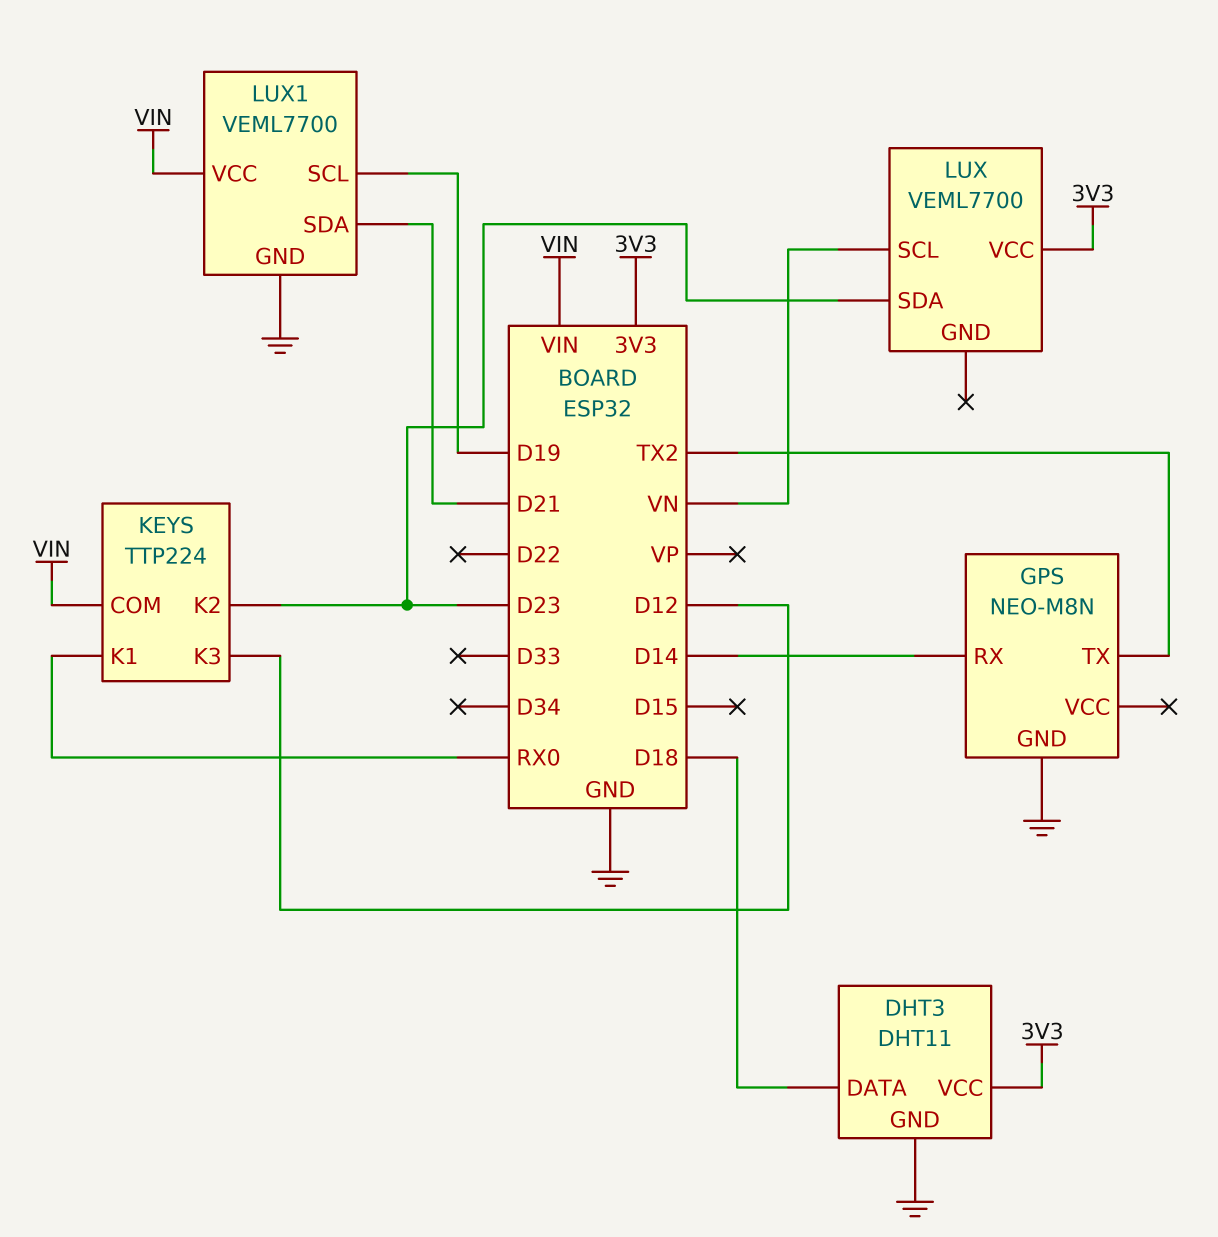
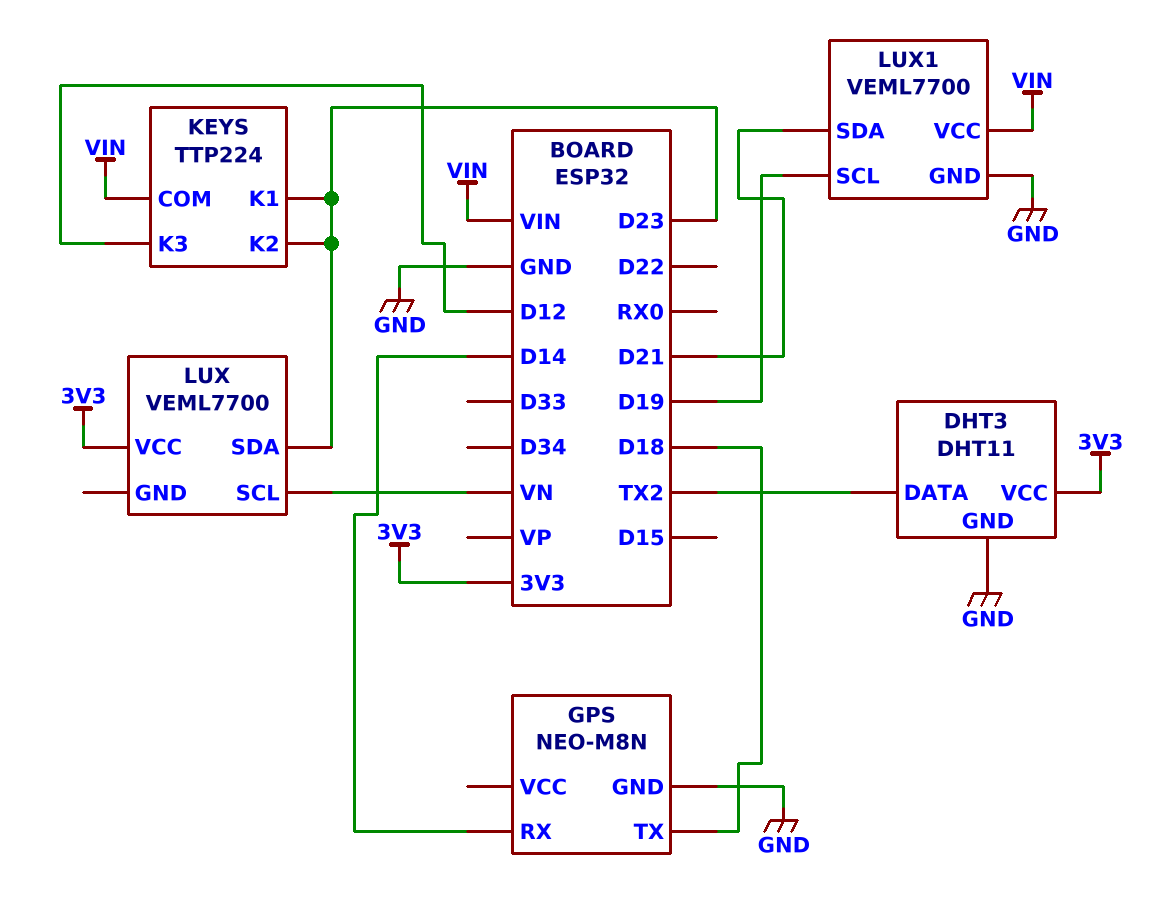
DHT3 pin DATA: D18 -> TX2
GPS pin TX: TX2 -> D18
KEYS pin K1: RX0 -> D23

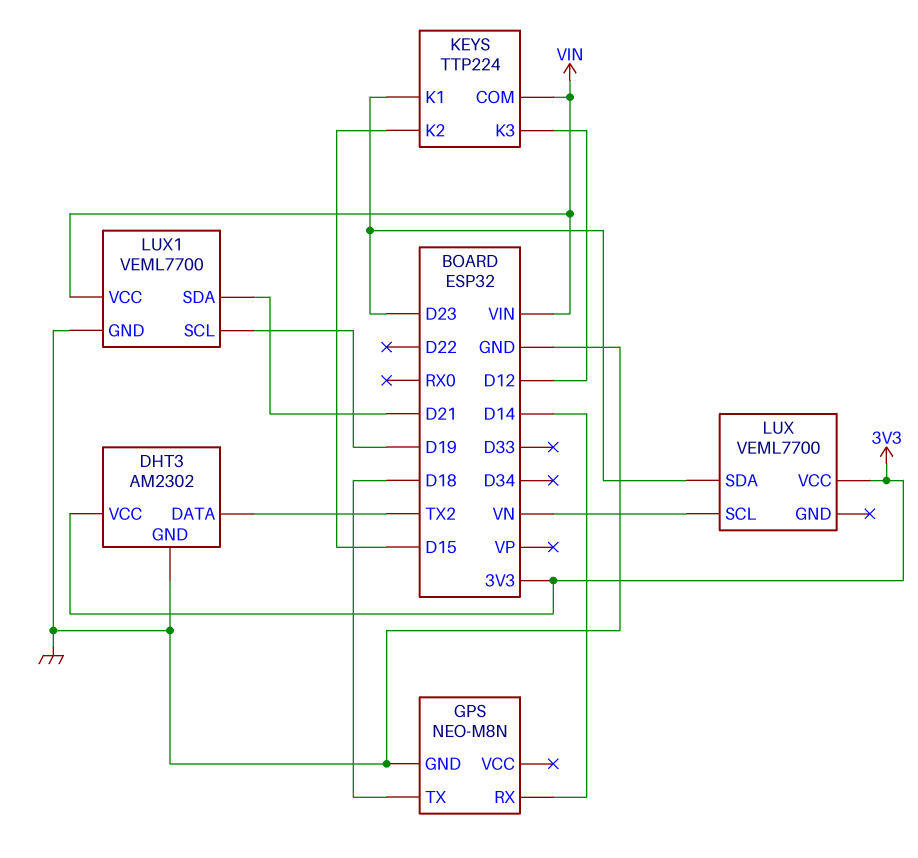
DHT3: DHT11 -> AM2302
KEYS pin K2: D23 -> D15

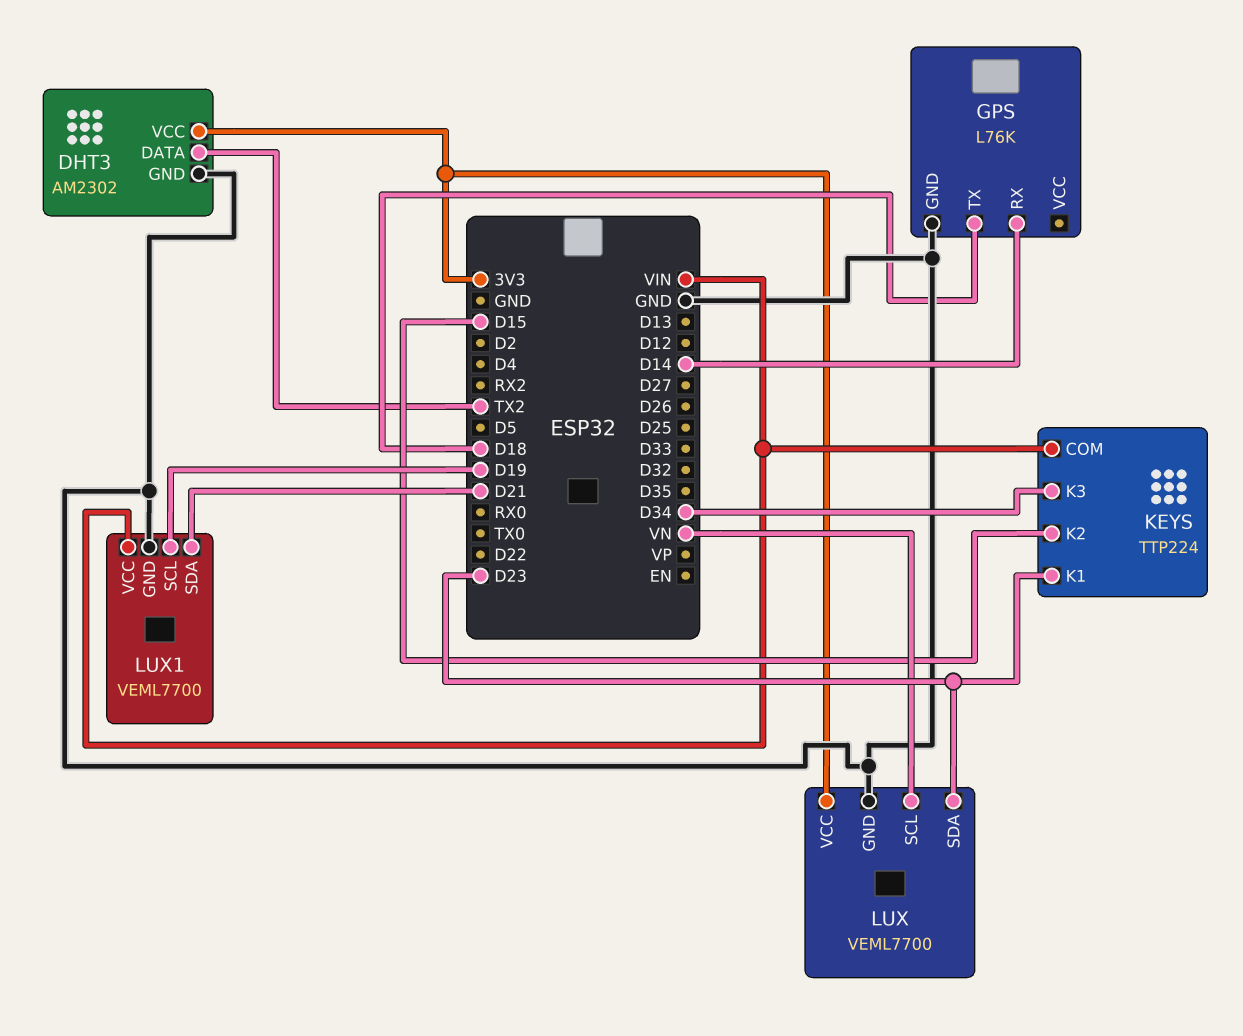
GPS: NEO-M8N -> L76K
KEYS pin K3: D12 -> D34
LUX pin GND: none -> GND

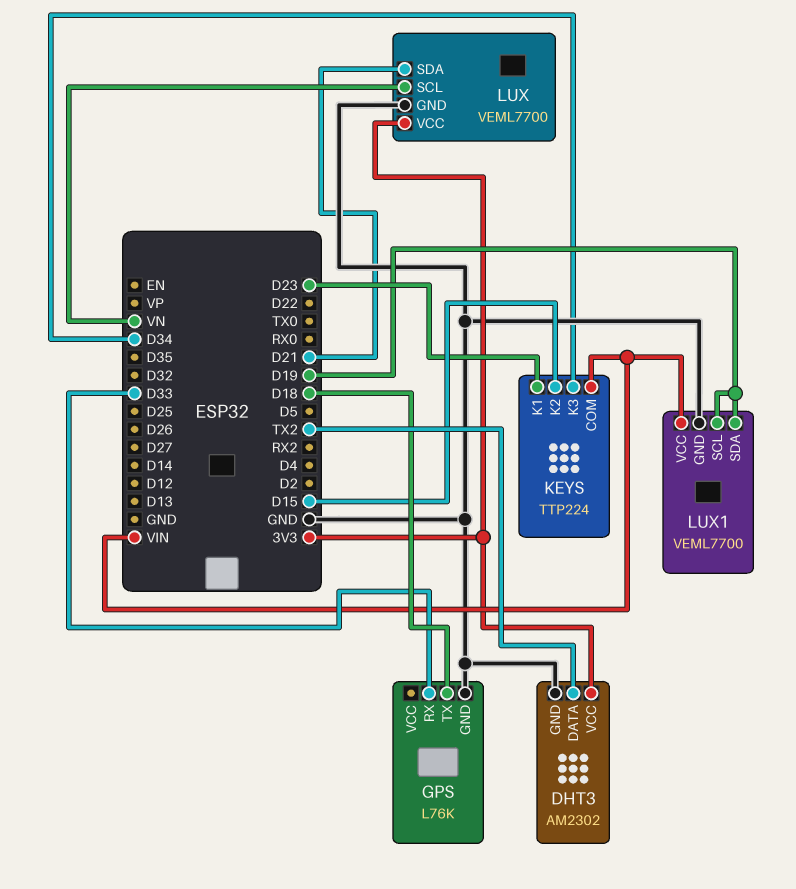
GPS pin RX: D14 -> D33
LUX pin SDA: D23 -> D21
LUX1 pin SDA: D21 -> D19

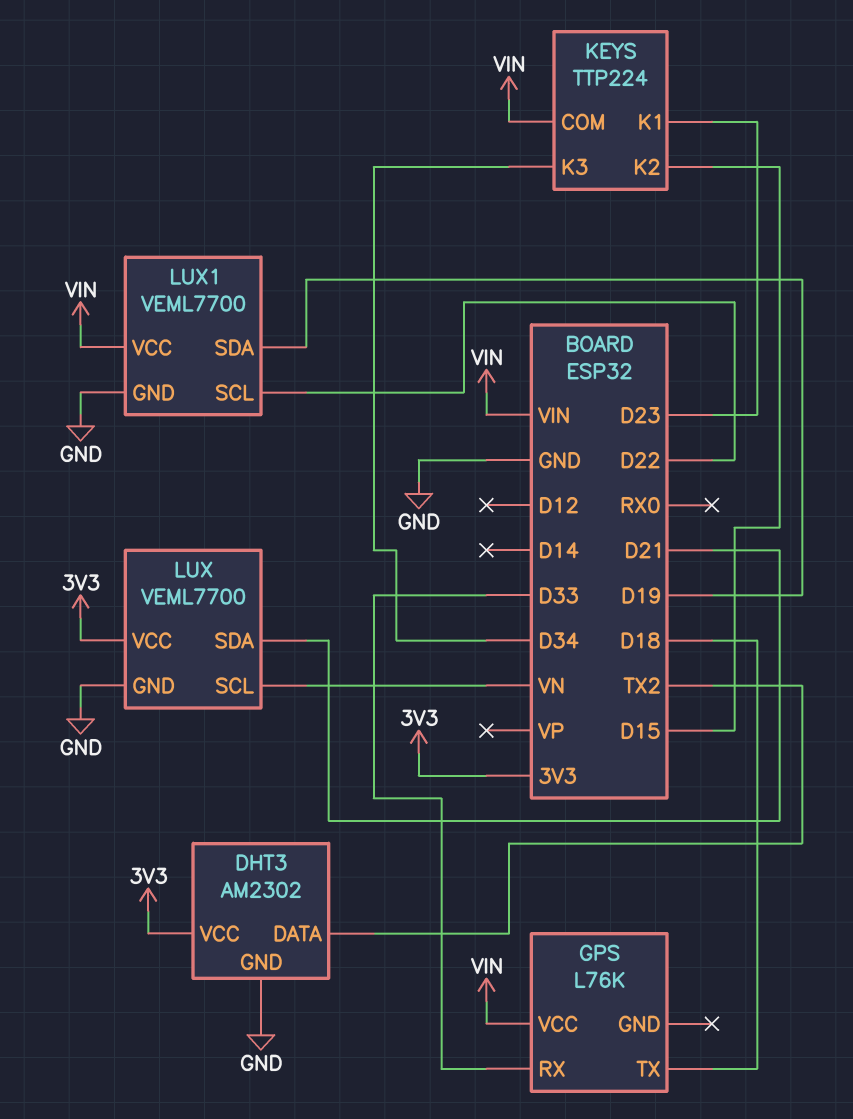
GPS pin GND: GND -> none
GPS pin VCC: none -> VIN
LUX1 pin SCL: D19 -> D22

